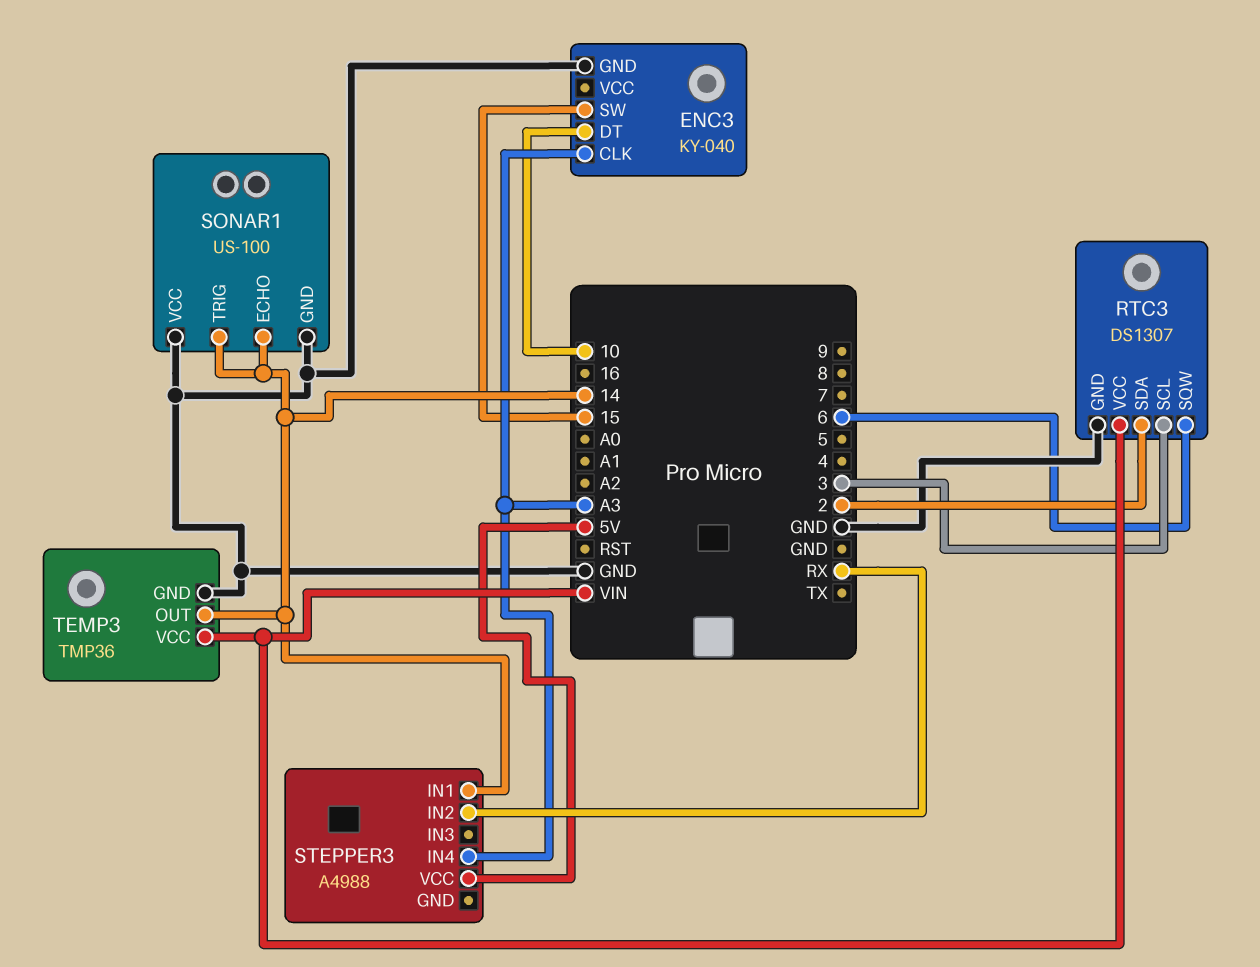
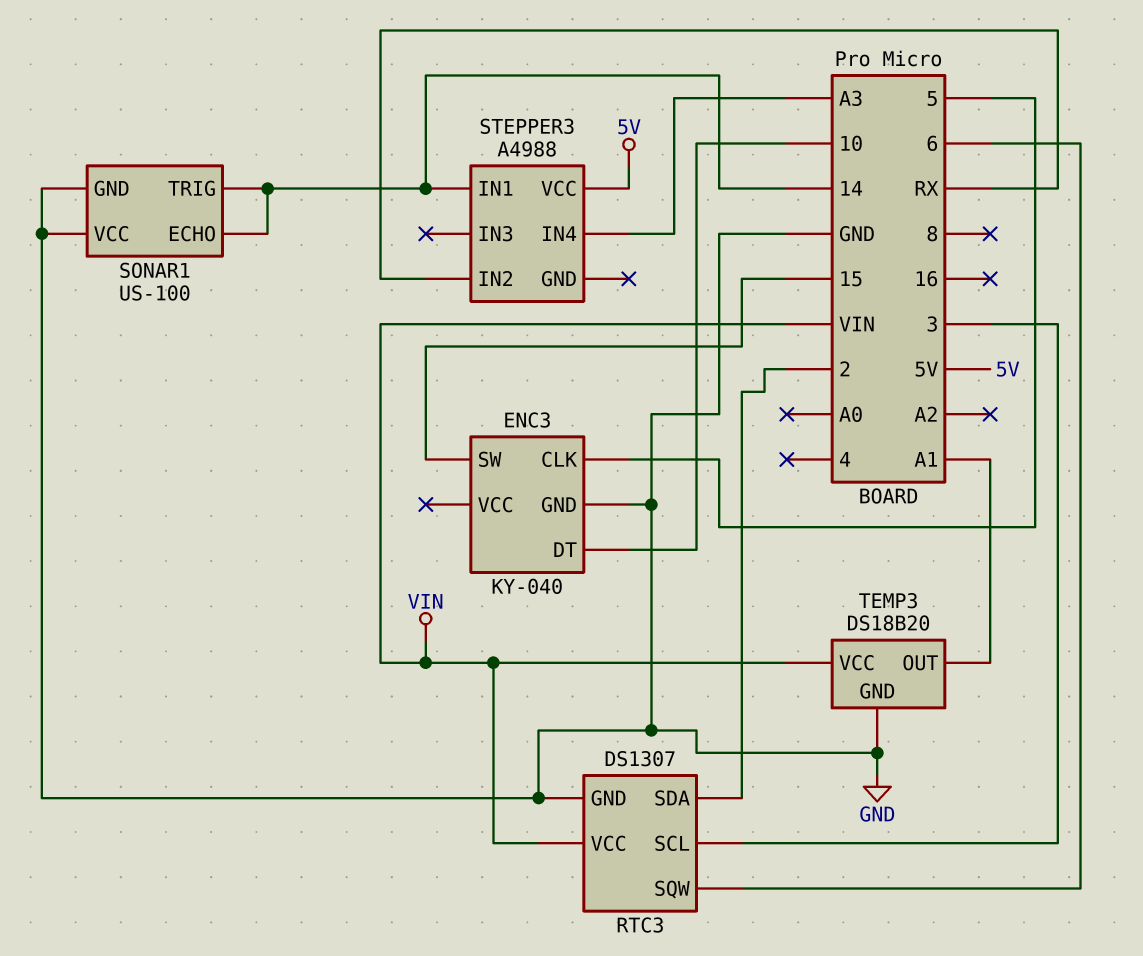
ENC3 pin CLK: A3 -> 5
TEMP3: TMP36 -> DS18B20
TEMP3 pin OUT: 14 -> A1

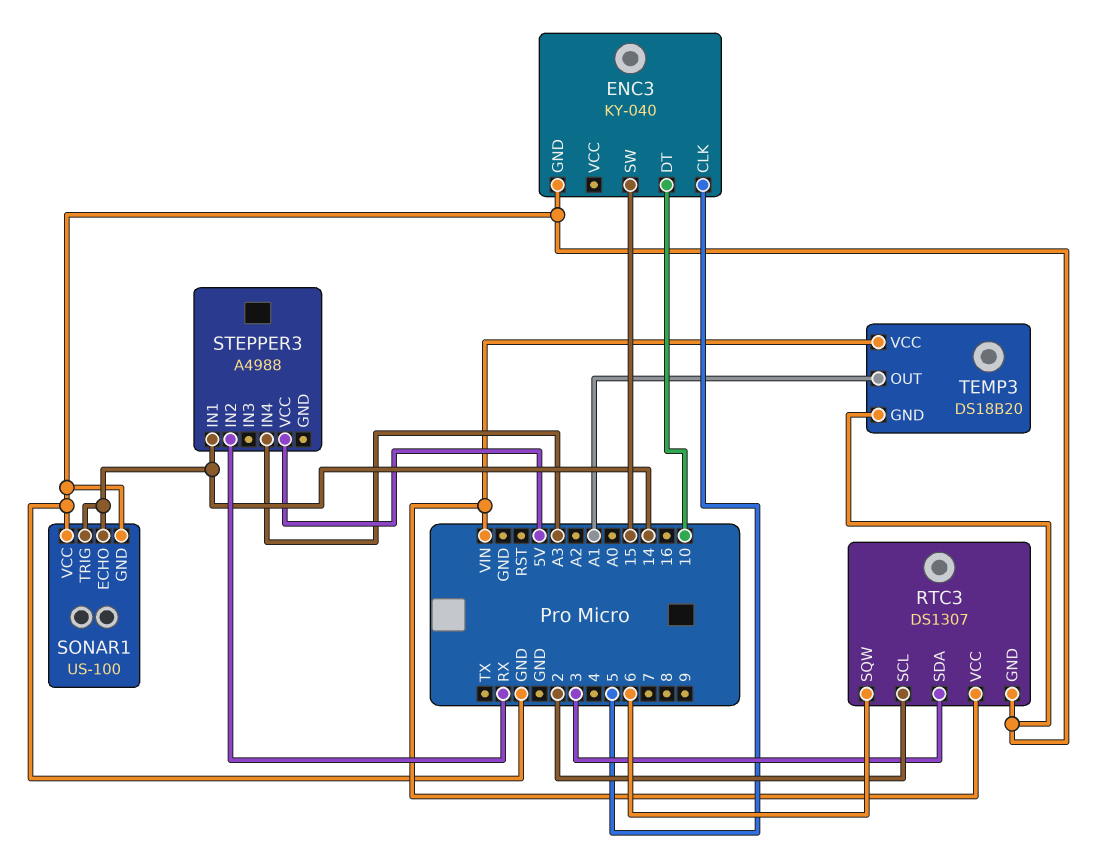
RTC3 pin SCL: 3 -> 2
RTC3 pin SDA: 2 -> 3

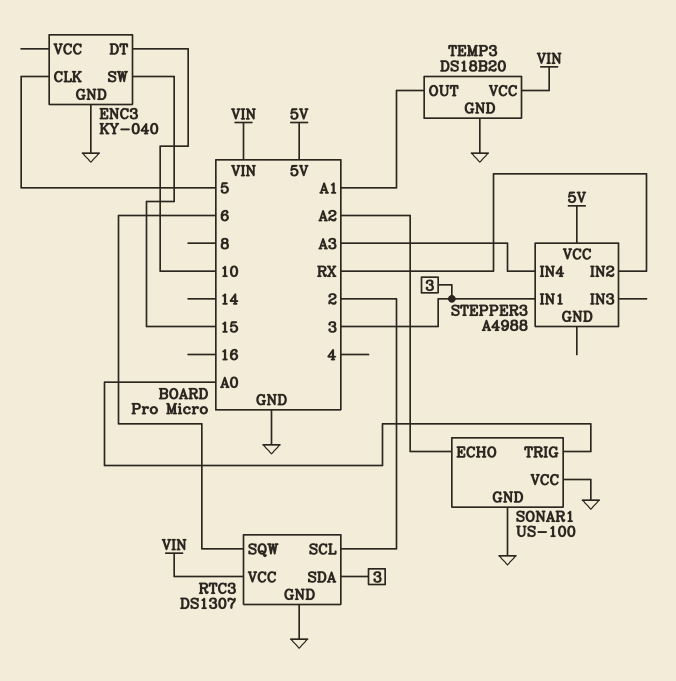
SONAR1 pin ECHO: 14 -> A2
SONAR1 pin TRIG: 14 -> A0
STEPPER3 pin IN1: 14 -> 3

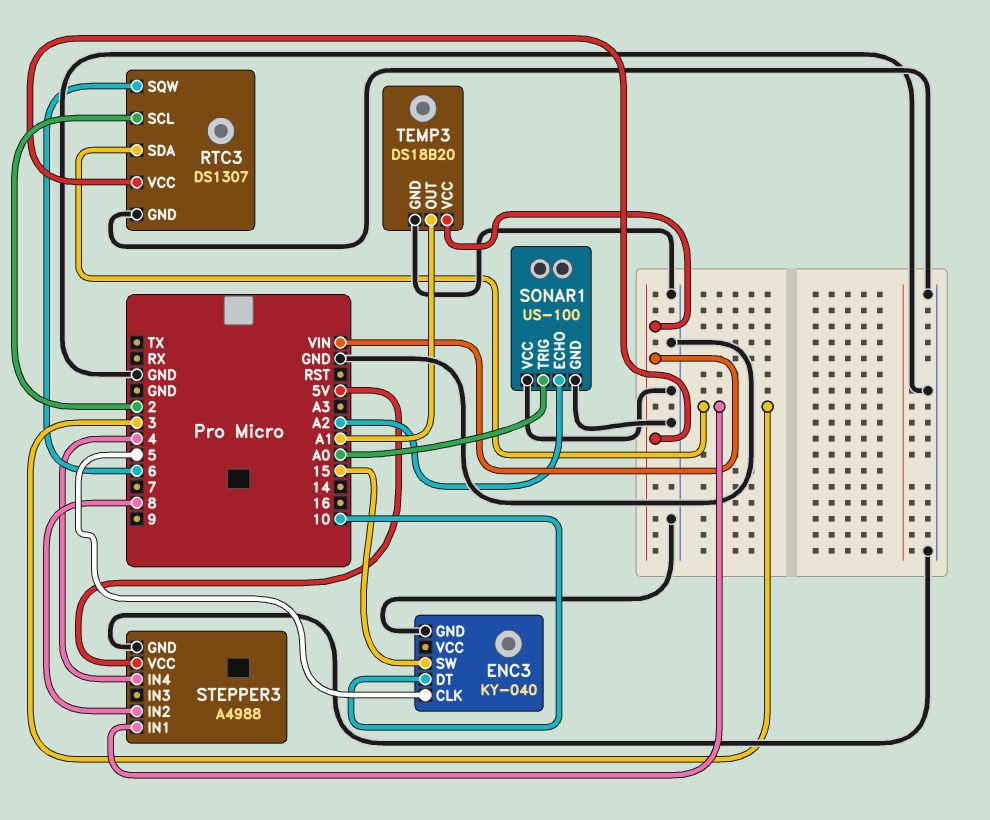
STEPPER3 pin GND: none -> GND
STEPPER3 pin IN2: RX -> 8
STEPPER3 pin IN4: A3 -> 4

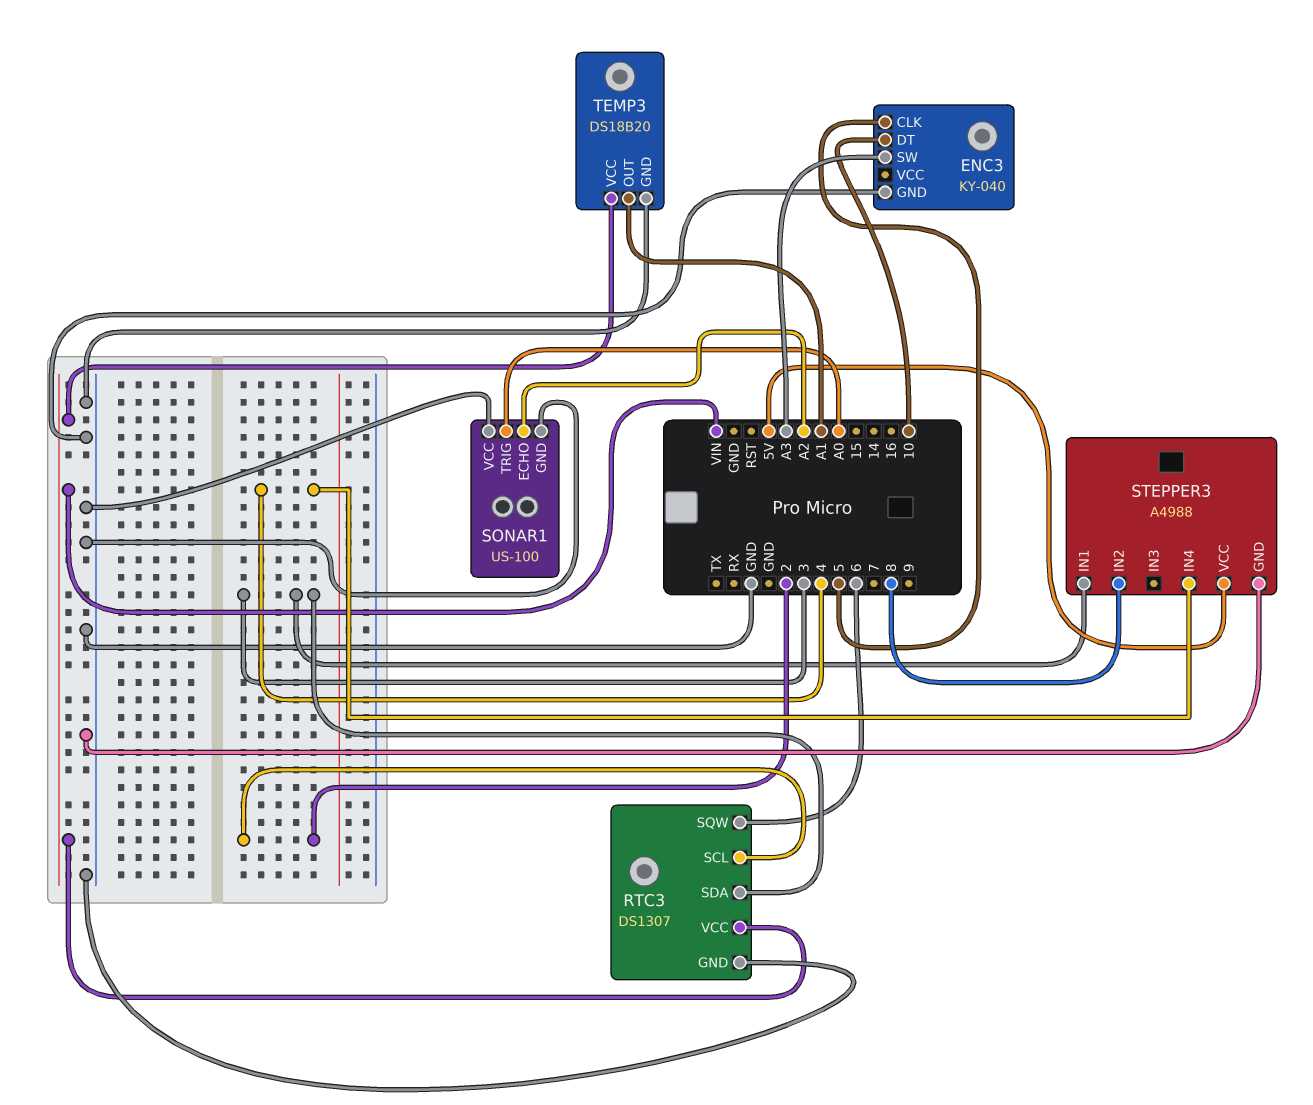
ENC3 pin SW: 15 -> A3

